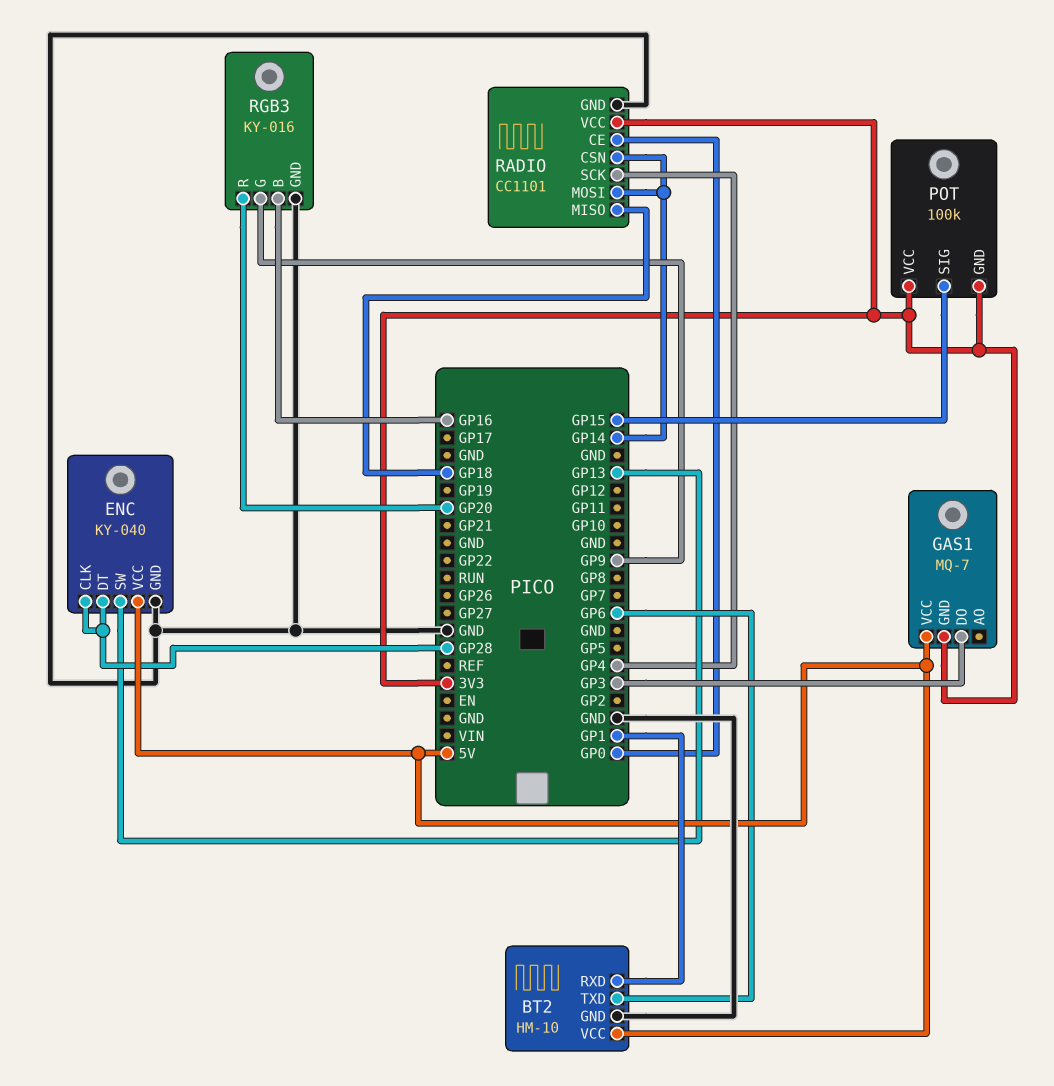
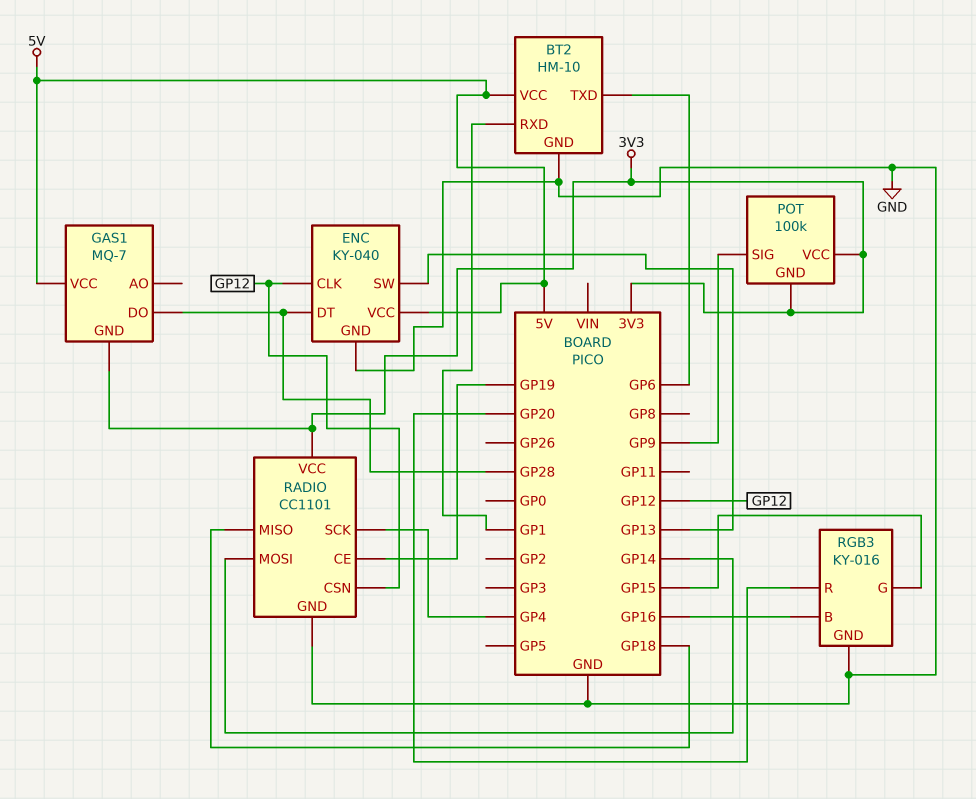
ENC pin CLK: GP28 -> GP12
GAS1 pin DO: GP3 -> GP28
POT pin SIG: GP15 -> GP9
RADIO pin CE: GP0 -> GP19
RADIO pin CSN: GP14 -> GP12
RGB3 pin G: GP9 -> GP15

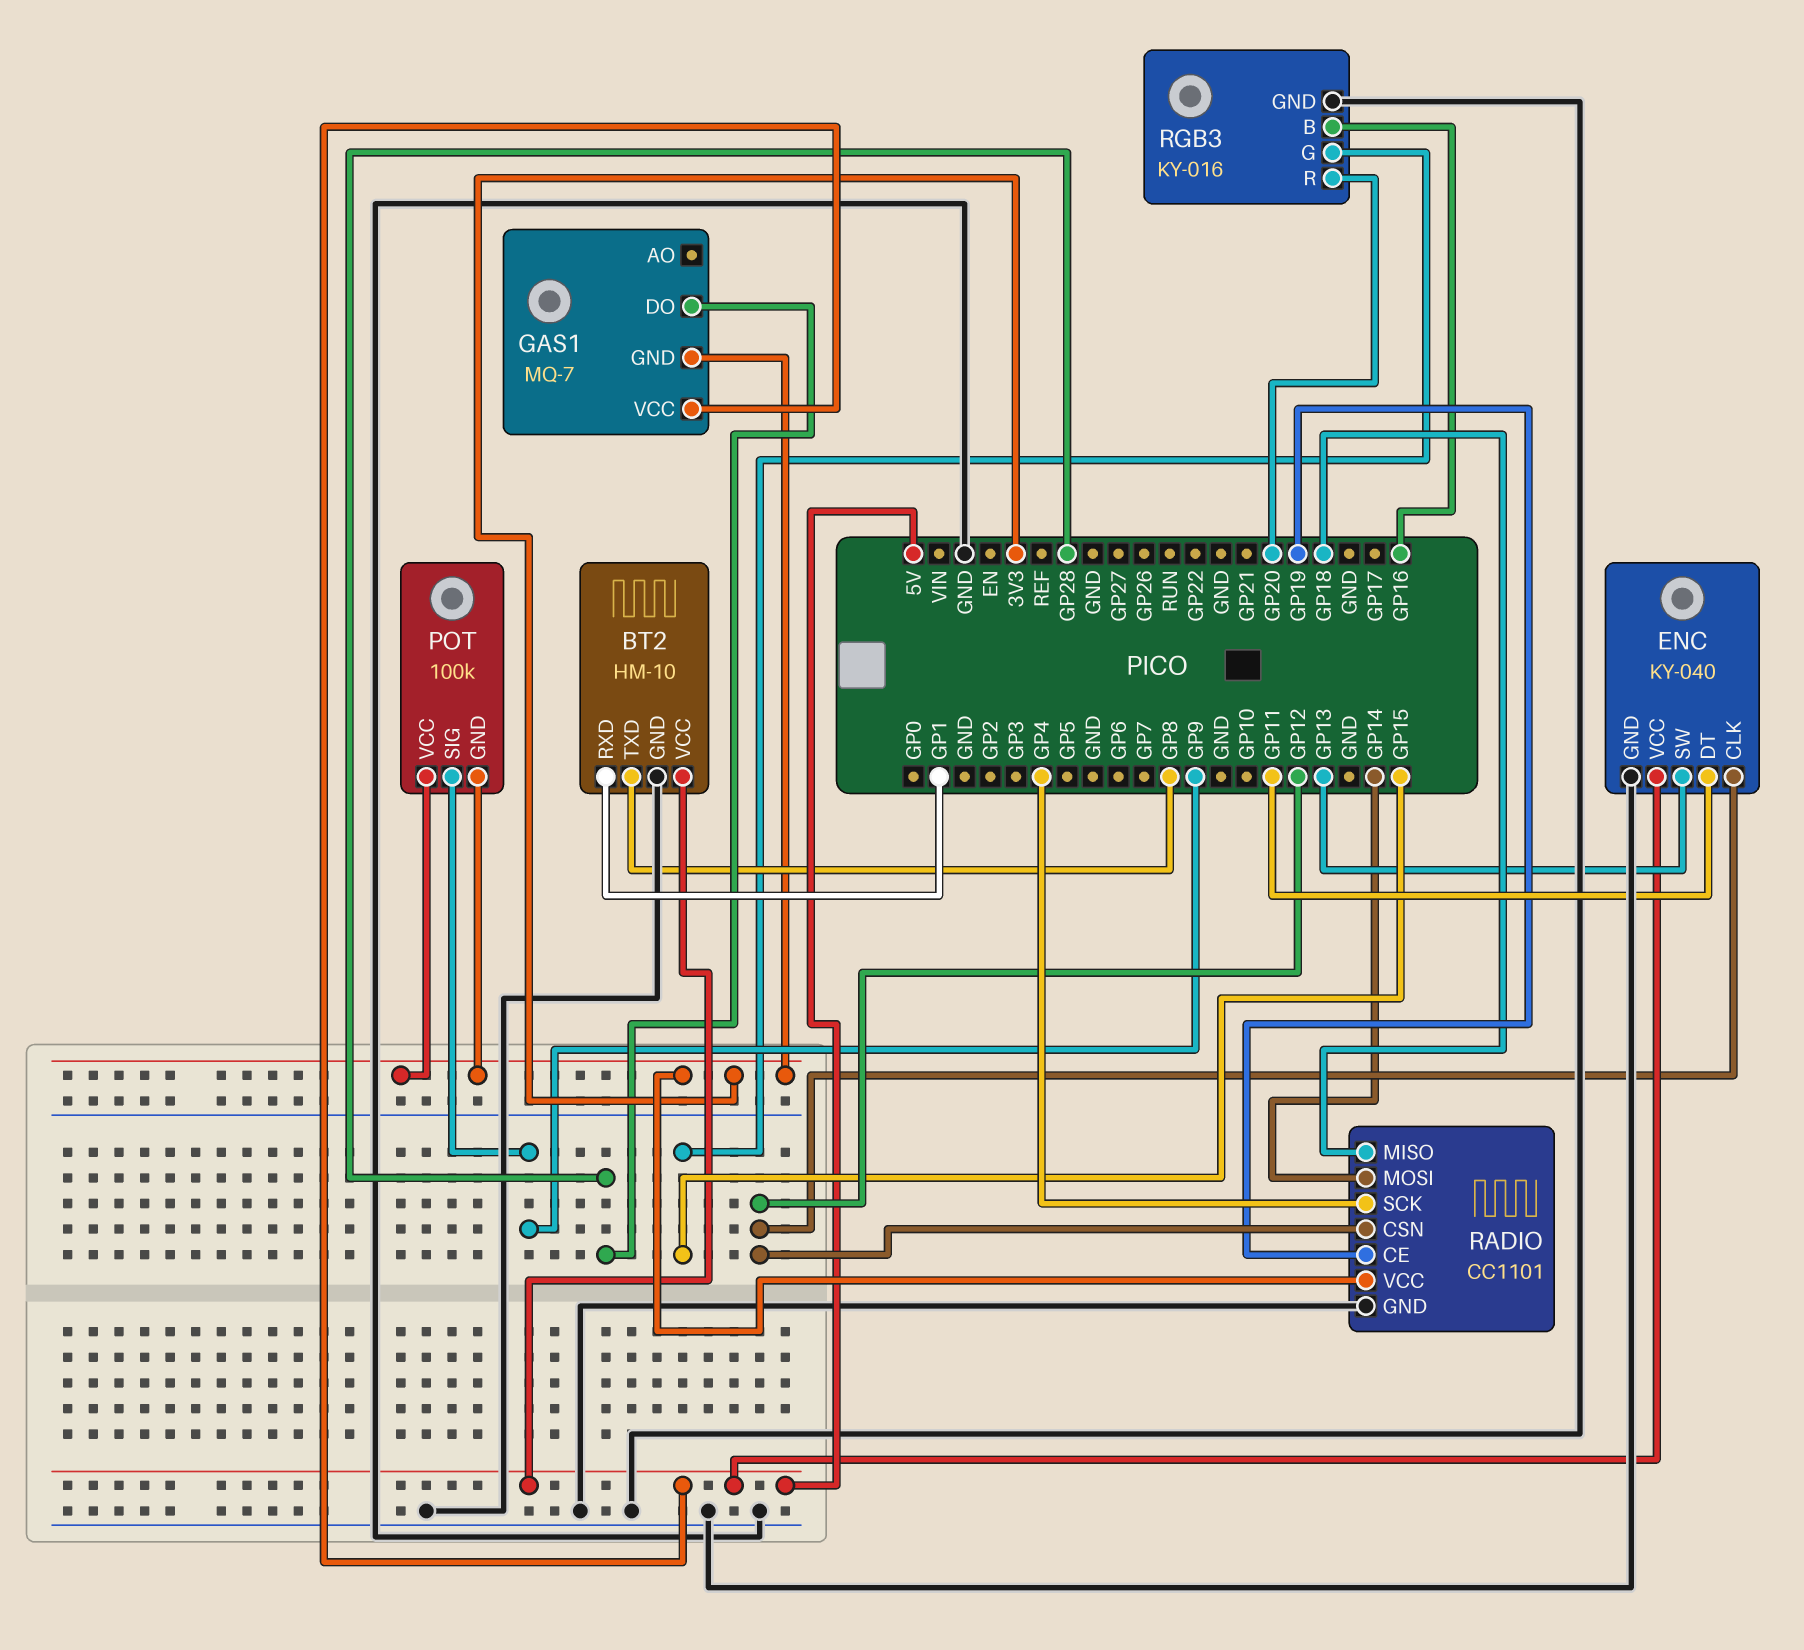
BT2 pin TXD: GP6 -> GP8
ENC pin DT: GP28 -> GP11

